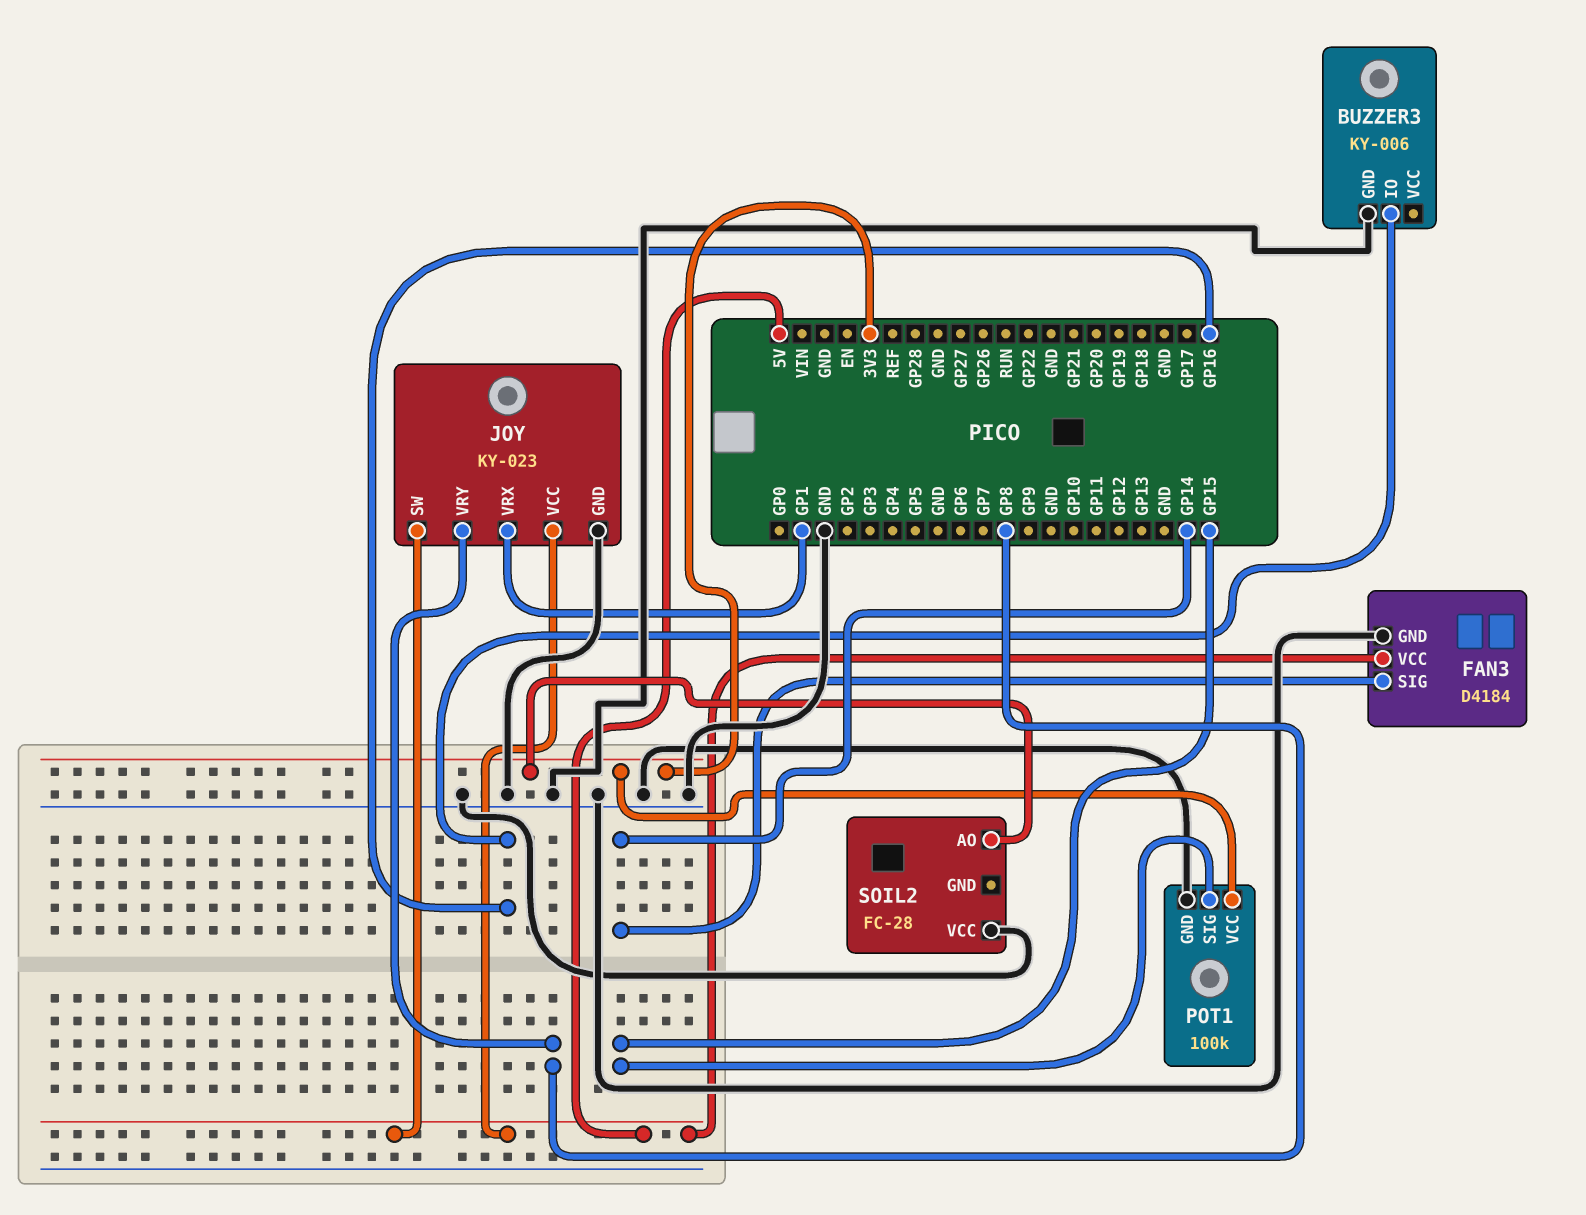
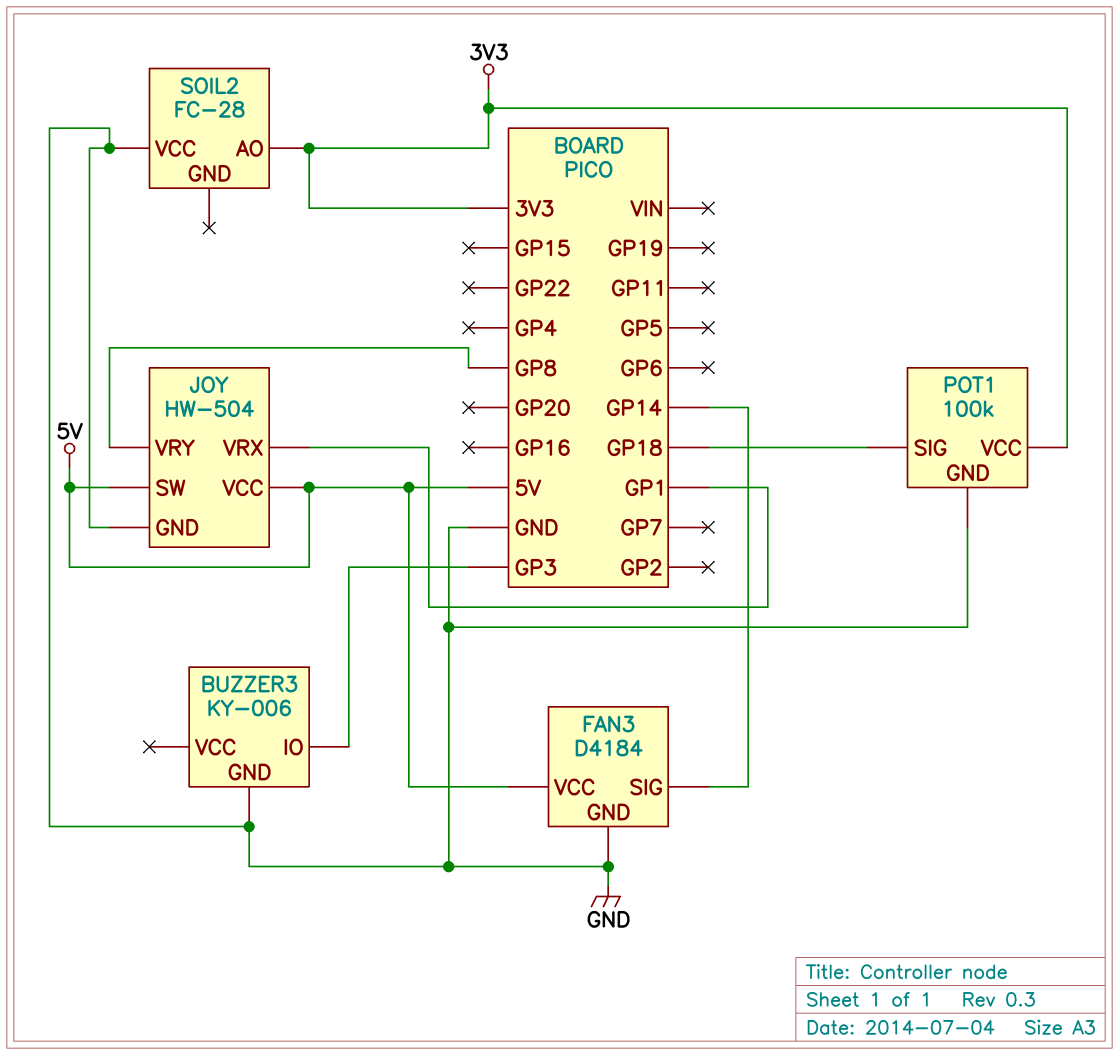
BUZZER3 pin IO: GP16 -> GP3
JOY: KY-023 -> HW-504
POT1 pin SIG: GP15 -> GP18

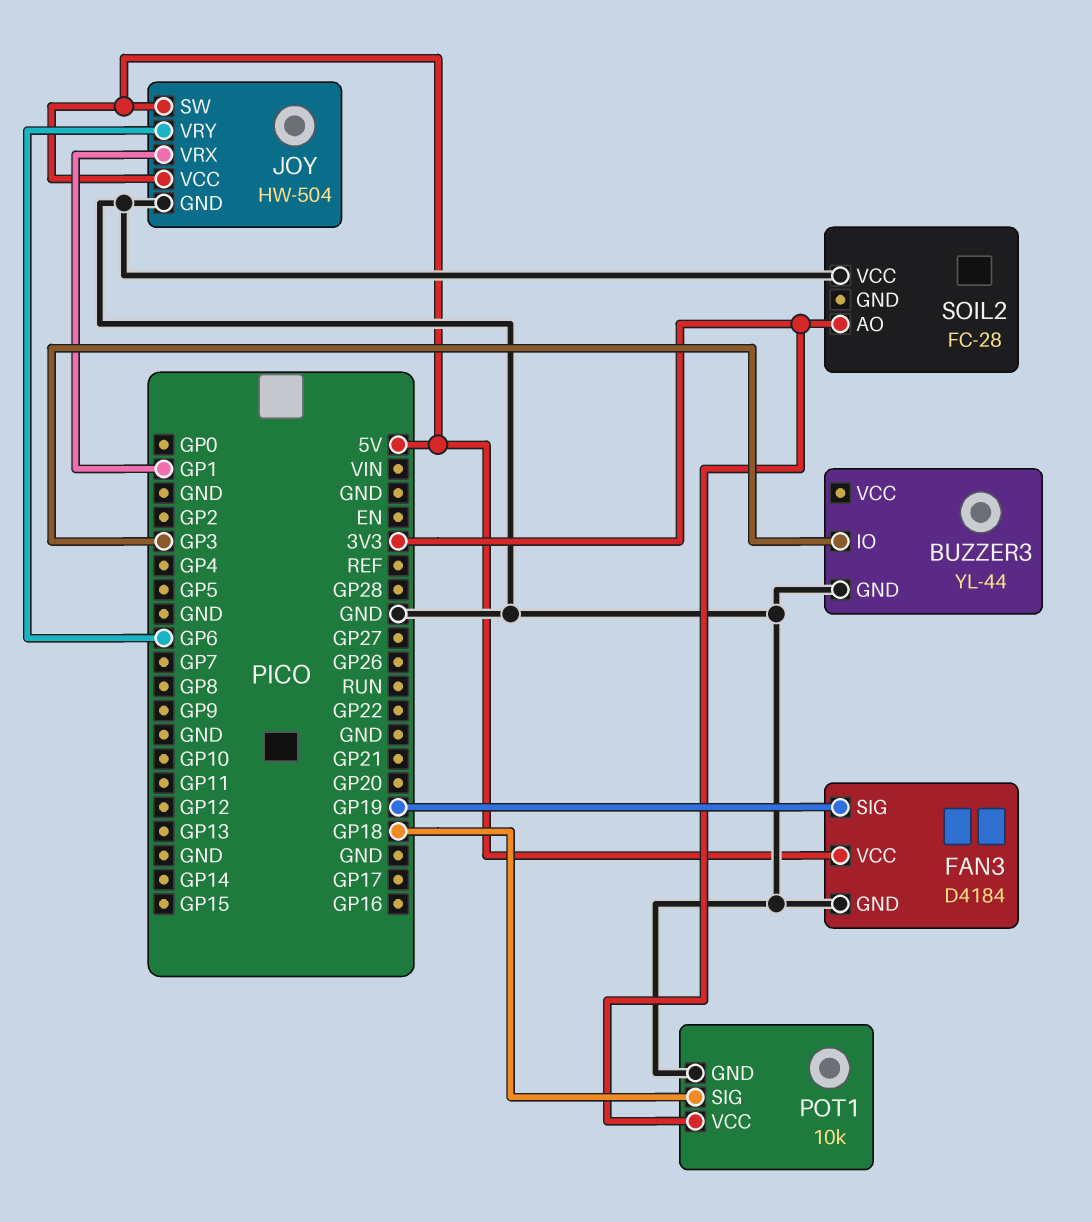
BUZZER3: KY-006 -> YL-44
FAN3 pin SIG: GP14 -> GP19
JOY pin VRY: GP8 -> GP6
POT1: 100k -> 10k

